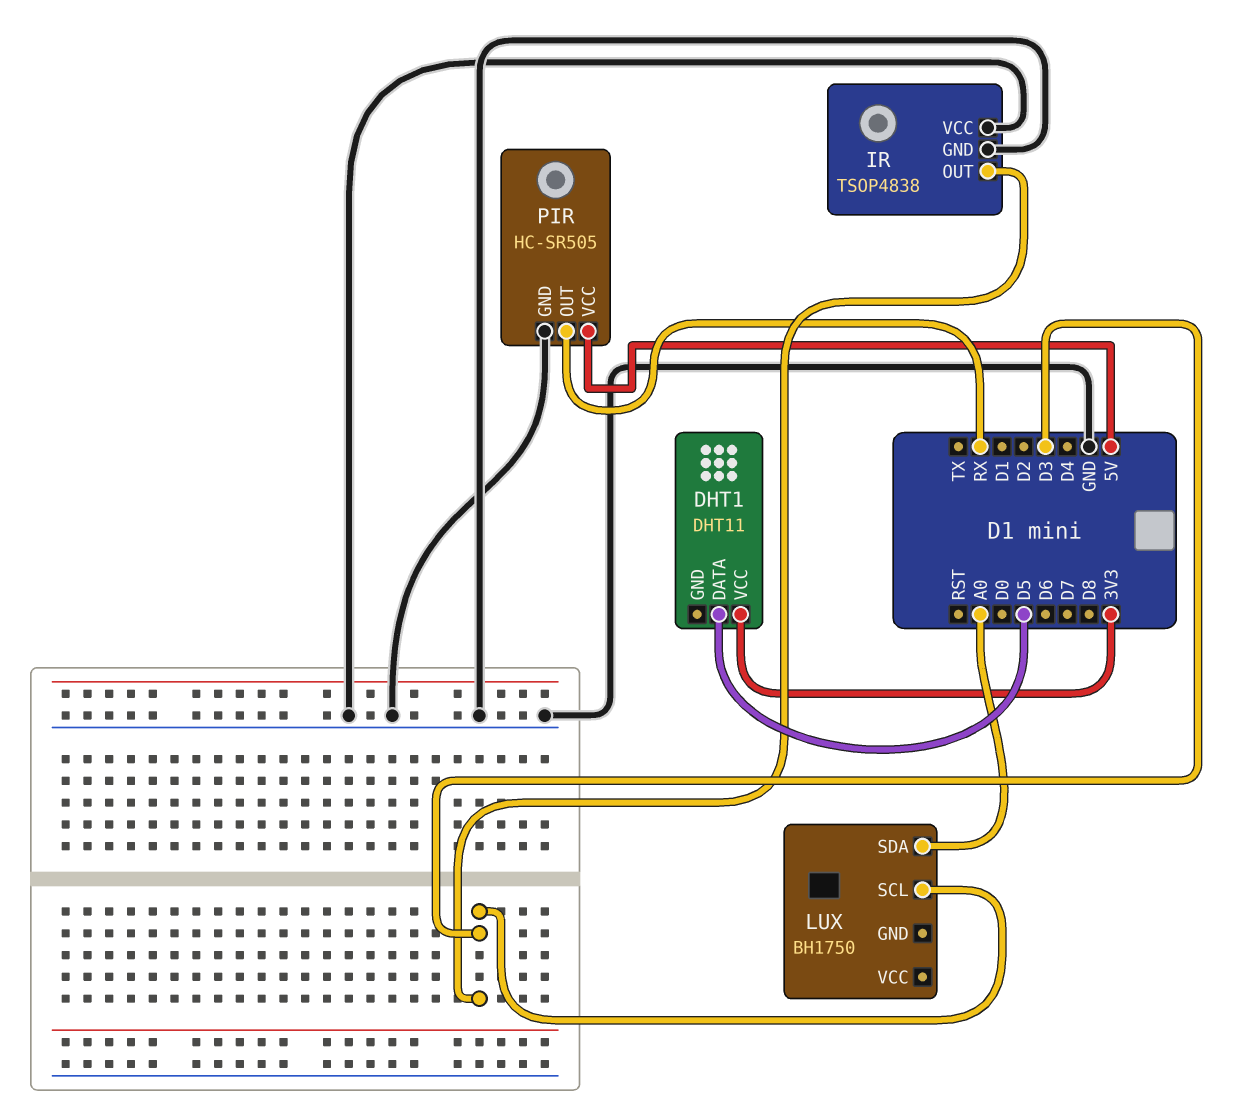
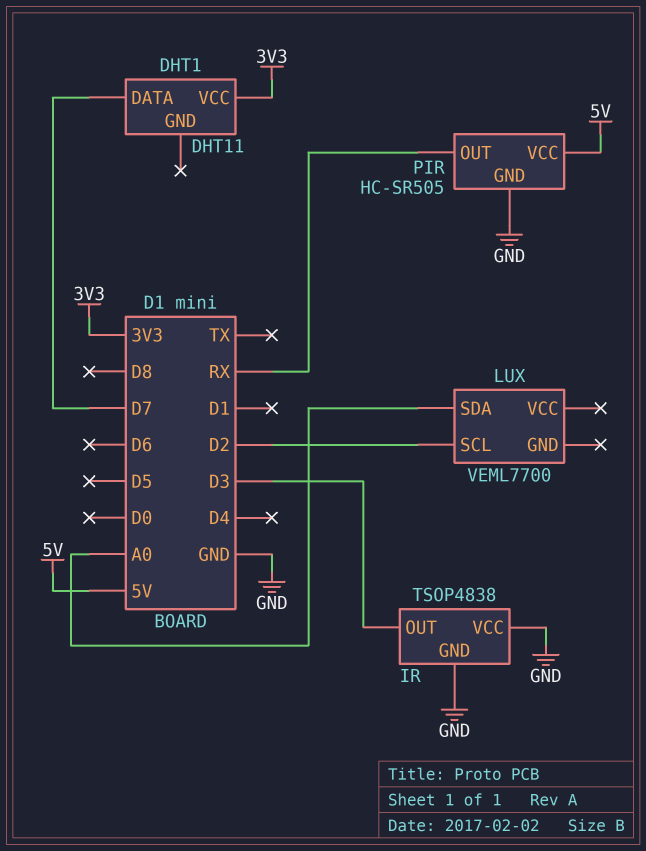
DHT1 pin DATA: D5 -> D7
LUX: BH1750 -> VEML7700
LUX pin SCL: D3 -> D2

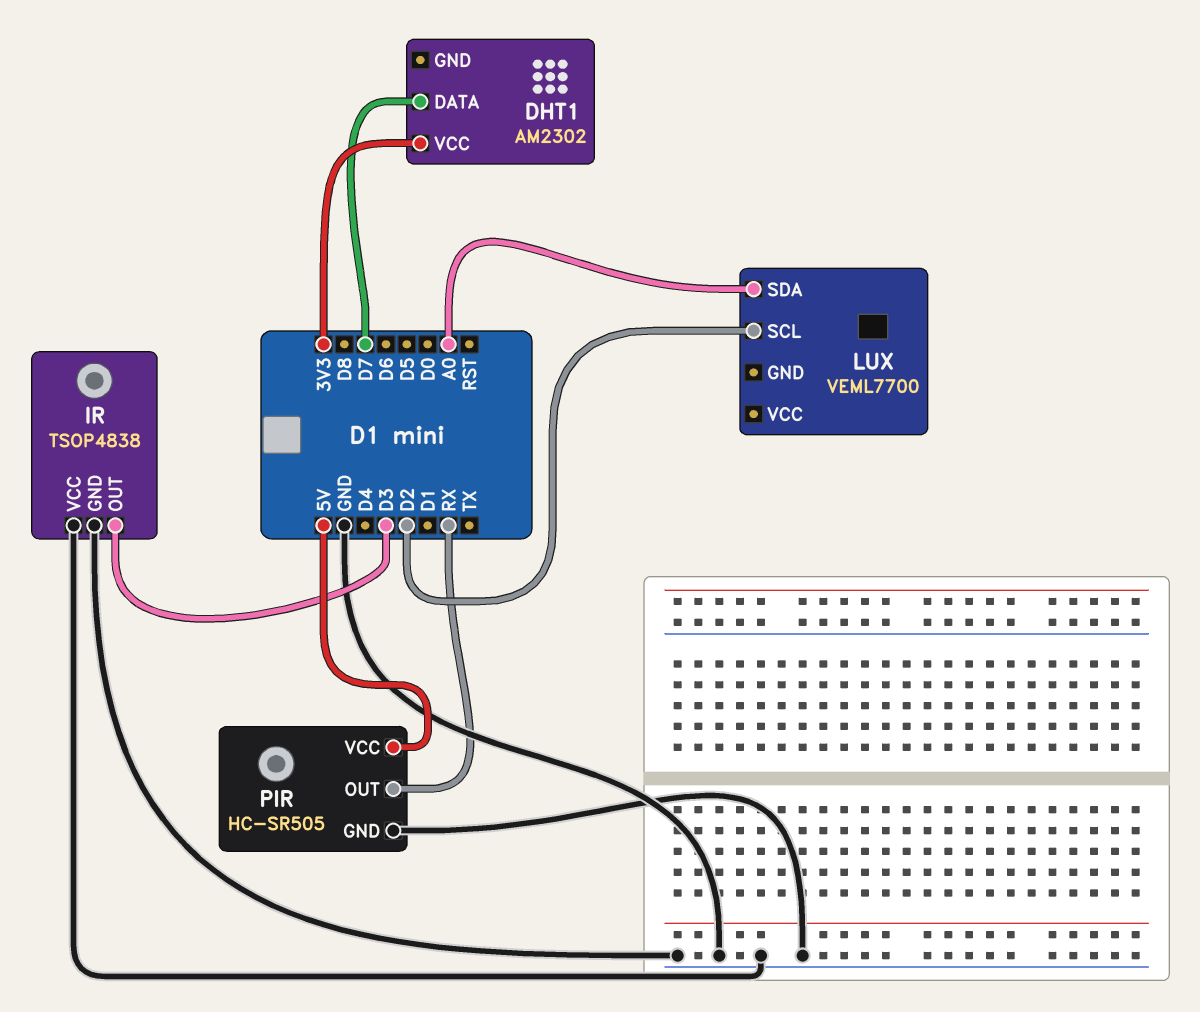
DHT1: DHT11 -> AM2302

